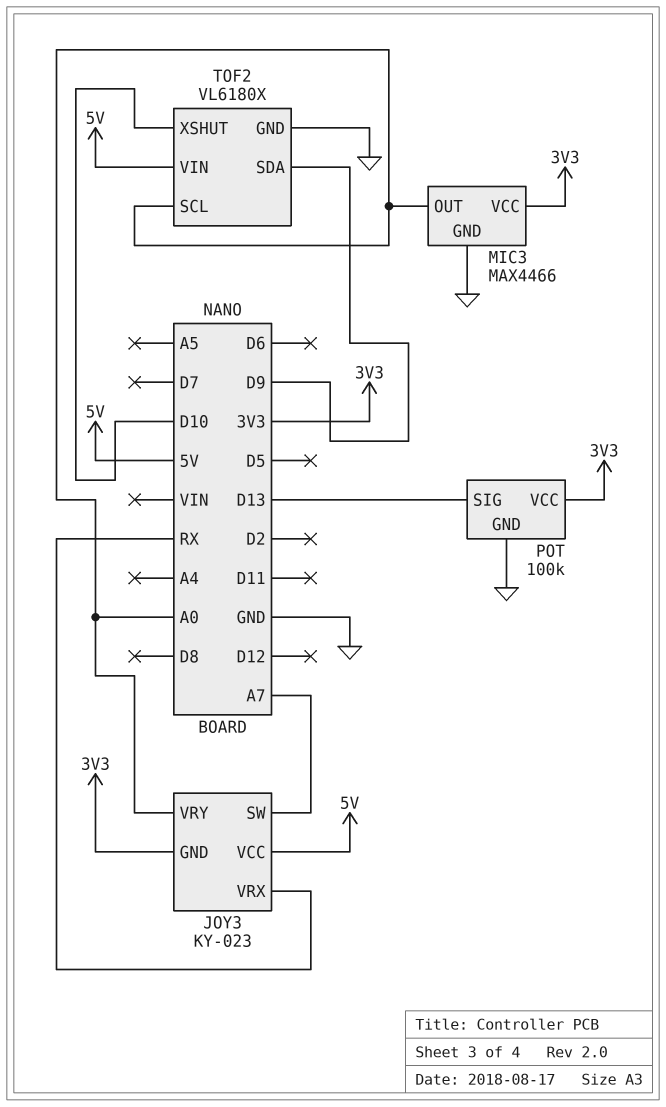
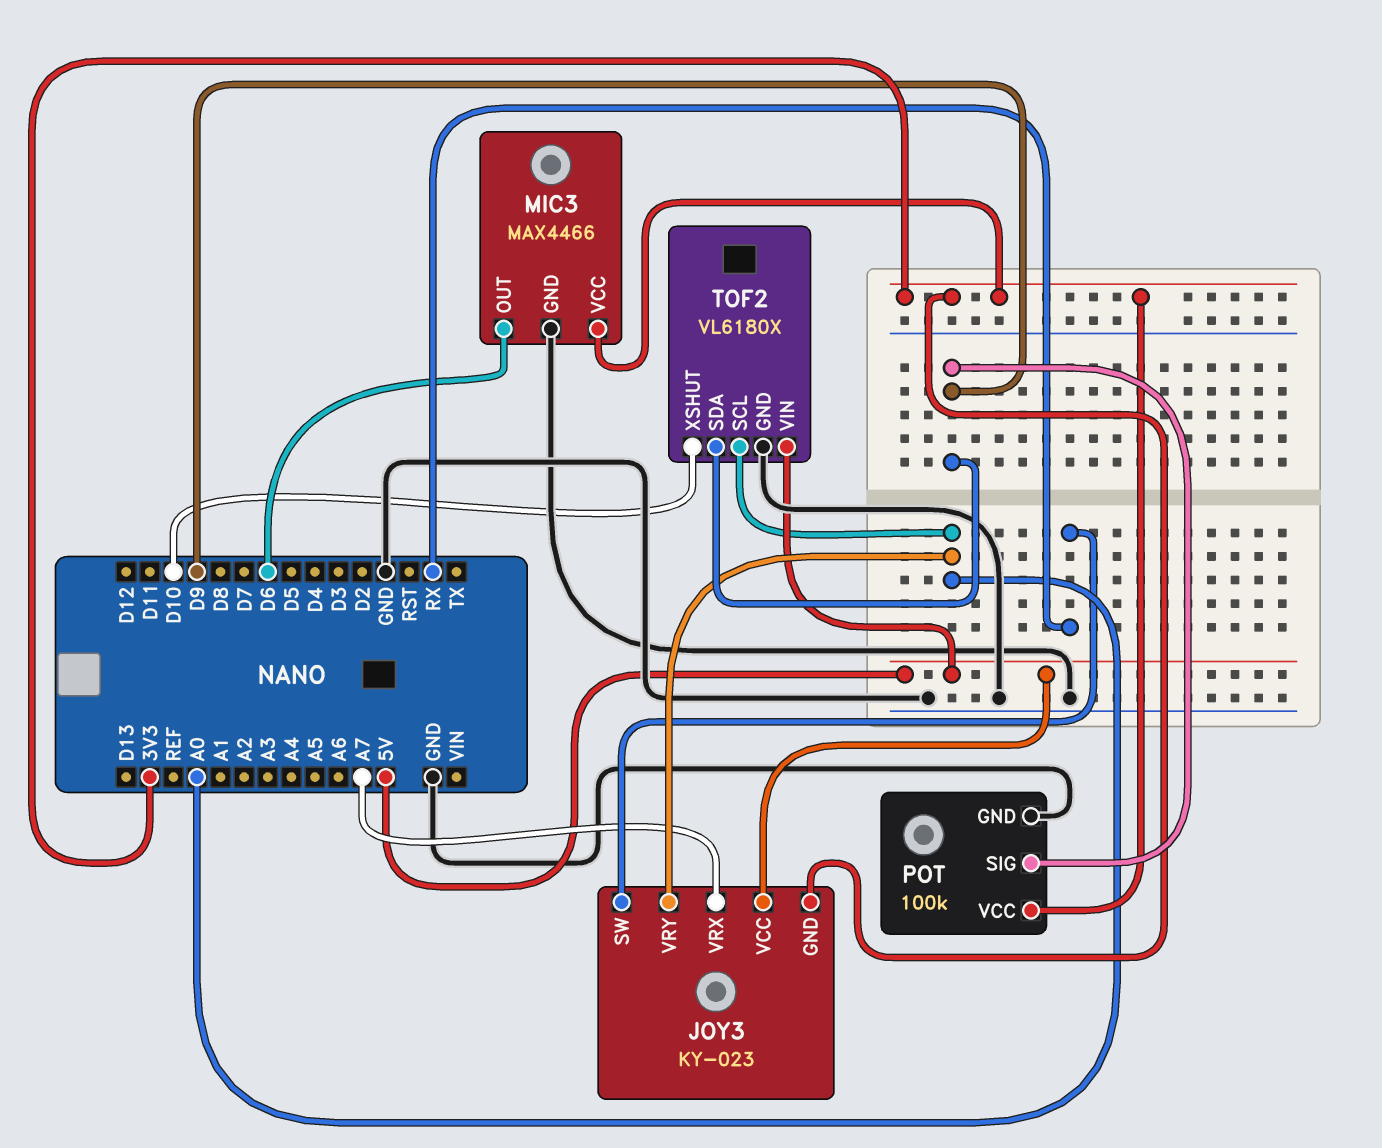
JOY3 pin SW: A7 -> RX
JOY3 pin VRX: RX -> A7
MIC3 pin OUT: A0 -> D6
POT pin SIG: D13 -> D9

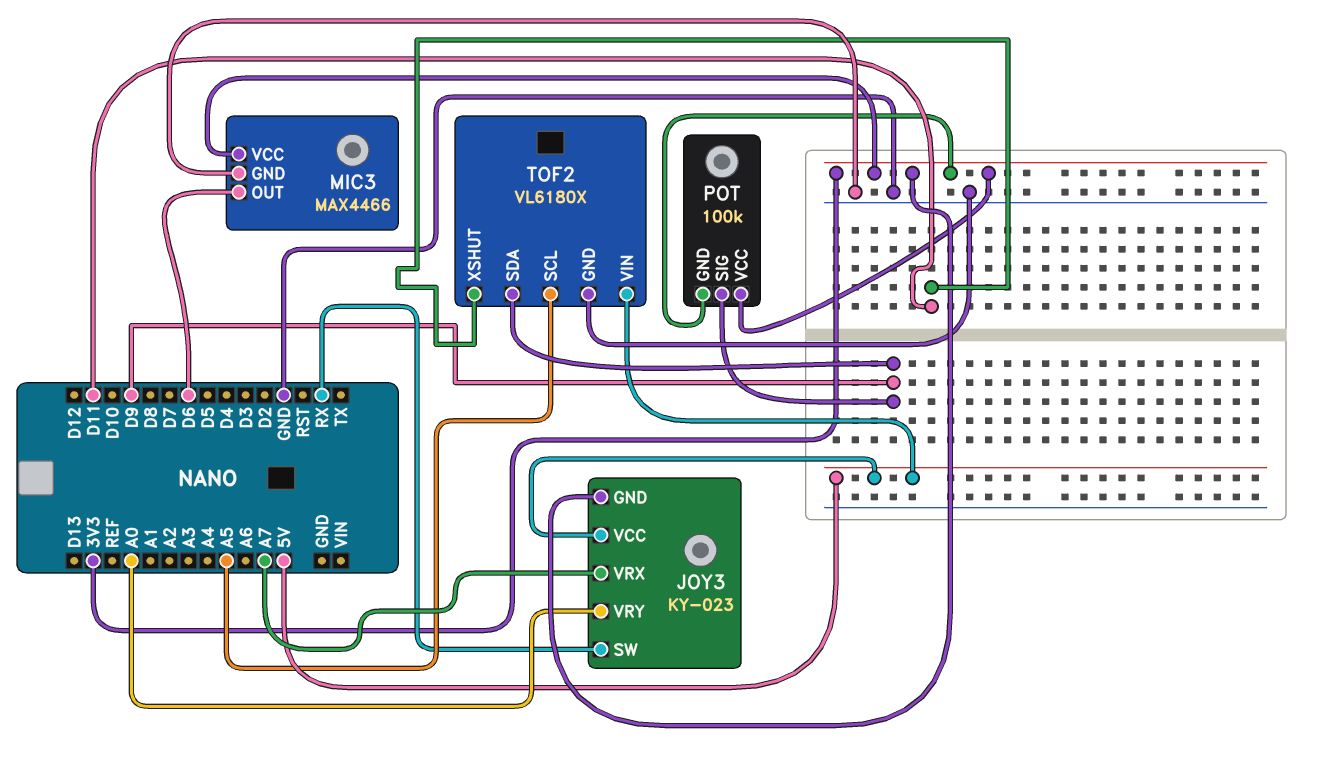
POT pin GND: GND -> 3V3
TOF2 pin SCL: A0 -> A5
TOF2 pin XSHUT: D10 -> D11

